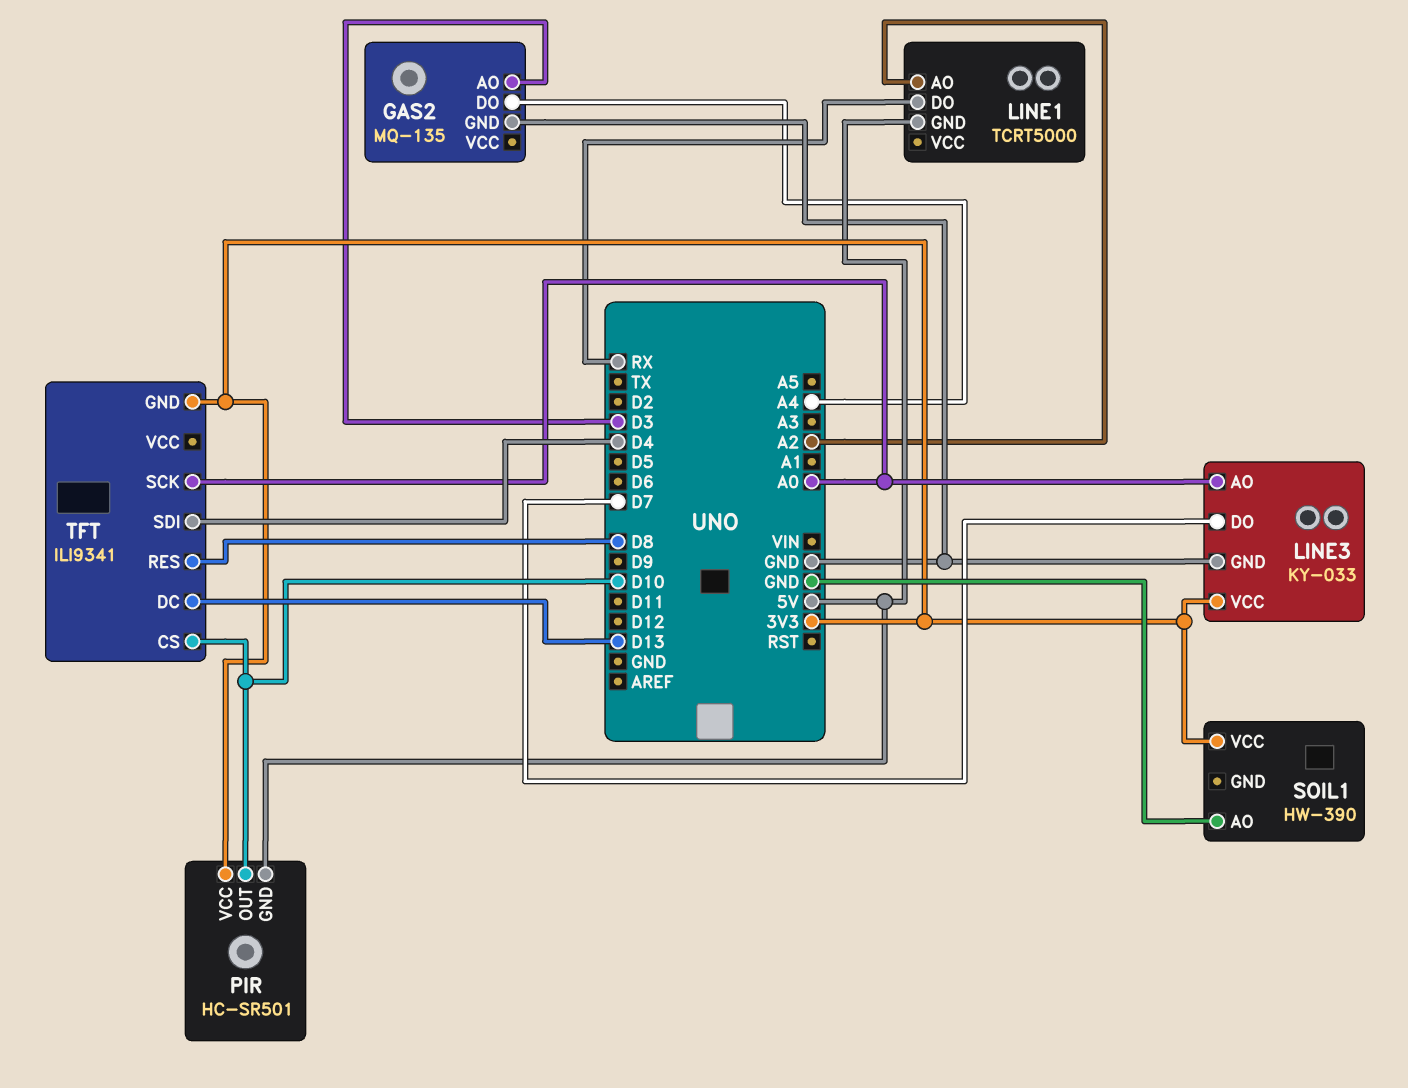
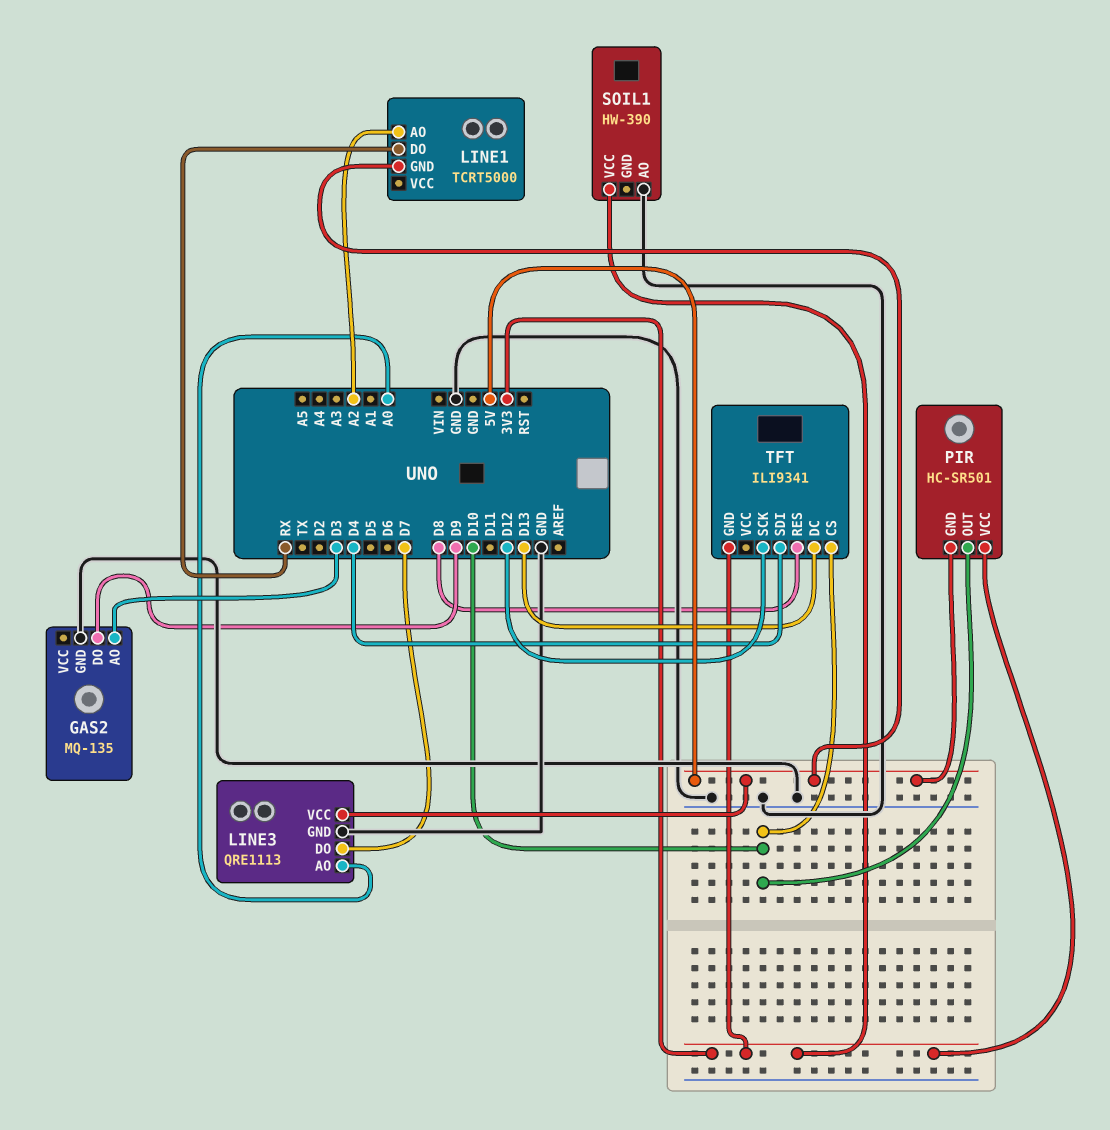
GAS2 pin DO: A4 -> D9
LINE3: KY-033 -> QRE1113
LINE3 pin VCC: 3V3 -> 5V
TFT pin SCK: A0 -> D12

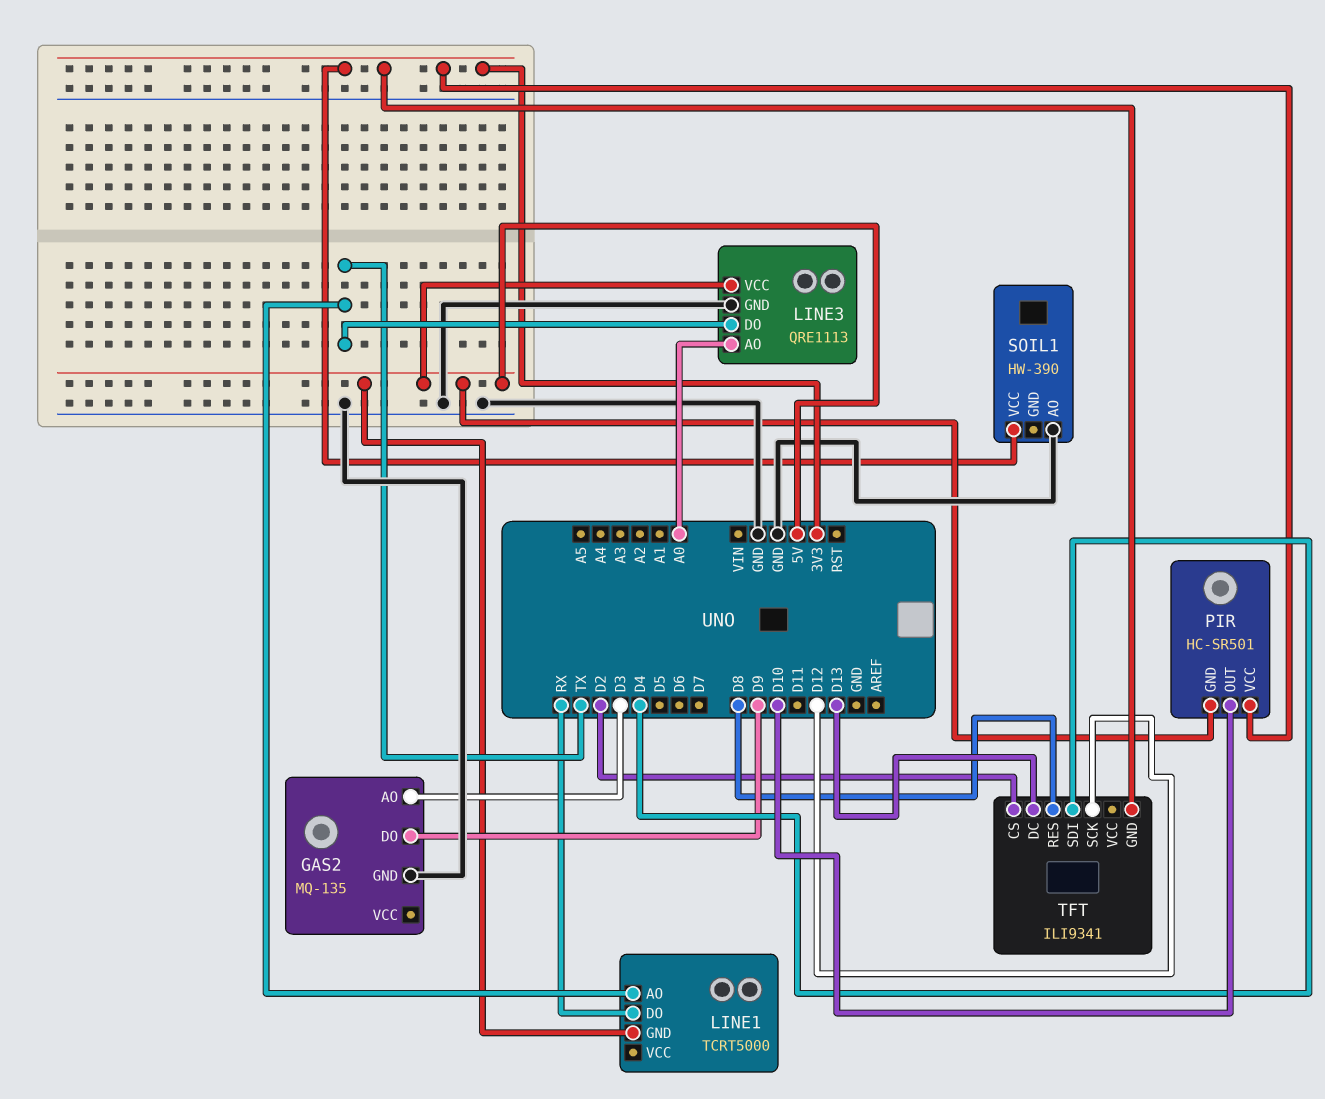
LINE1 pin AO: A2 -> TX
LINE3 pin DO: D7 -> TX
TFT pin CS: D10 -> D2

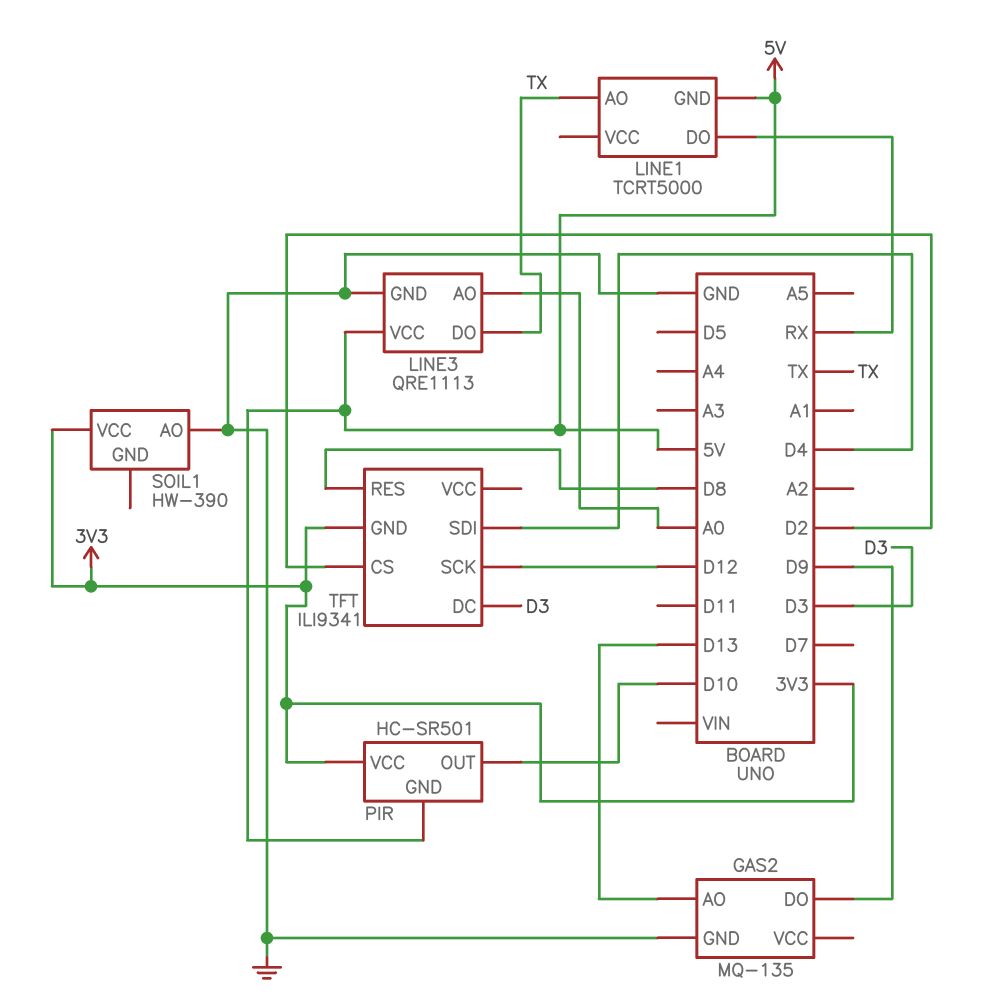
GAS2 pin AO: D3 -> D13
TFT pin DC: D13 -> D3

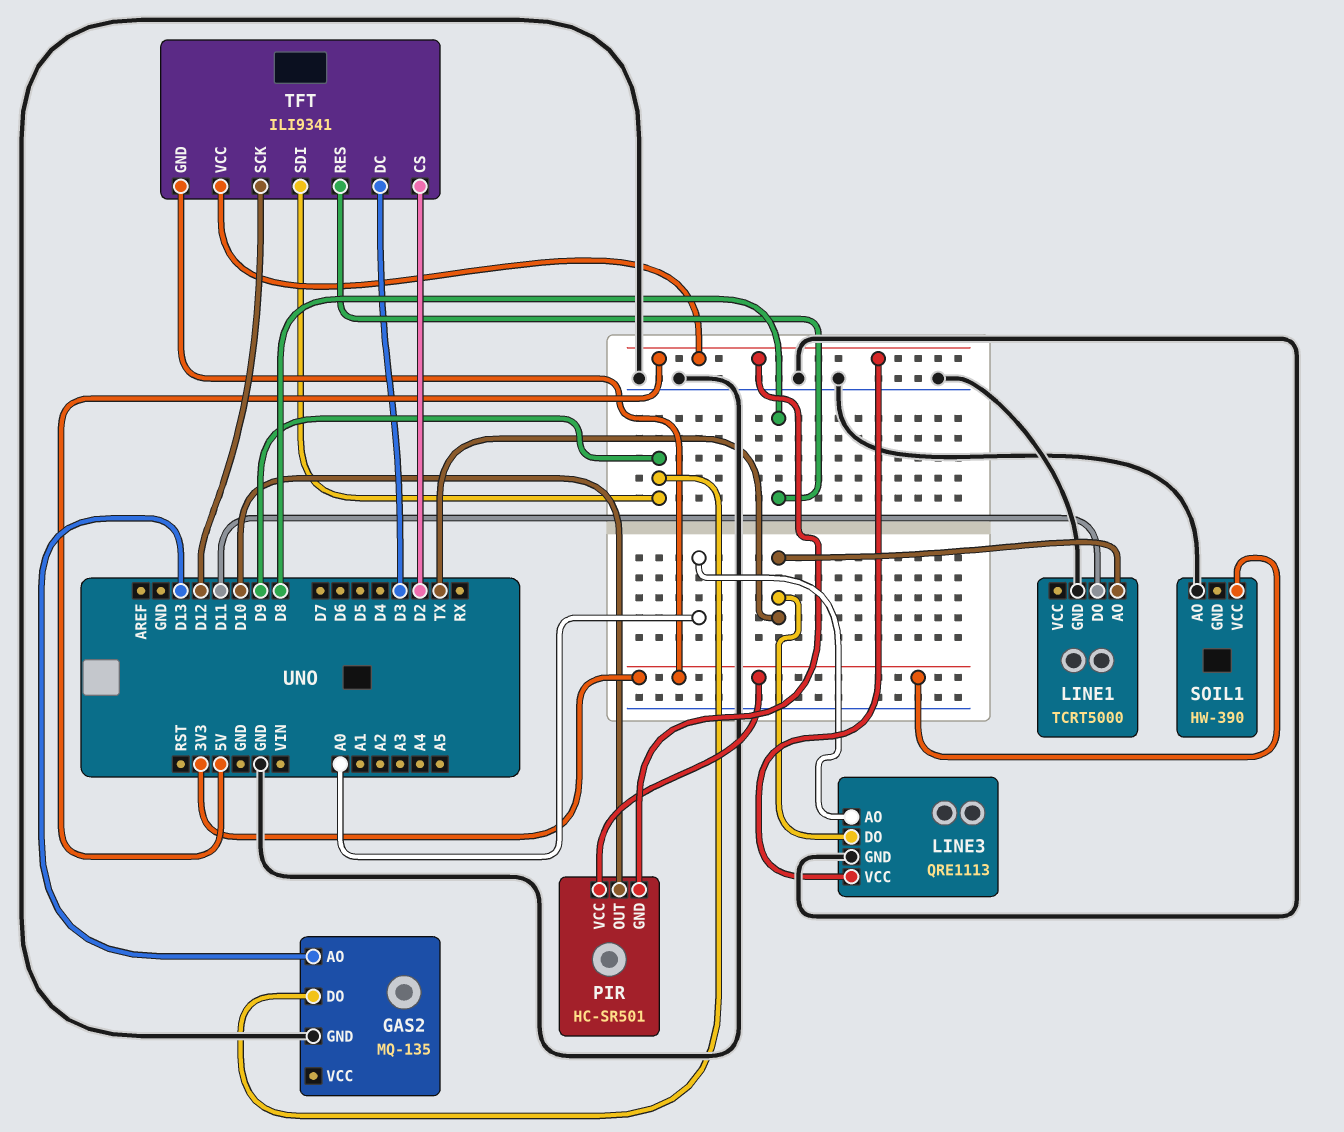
LINE1 pin DO: RX -> D11
LINE1 pin GND: 5V -> GND
TFT pin SDI: D4 -> D9
TFT pin VCC: none -> 5V

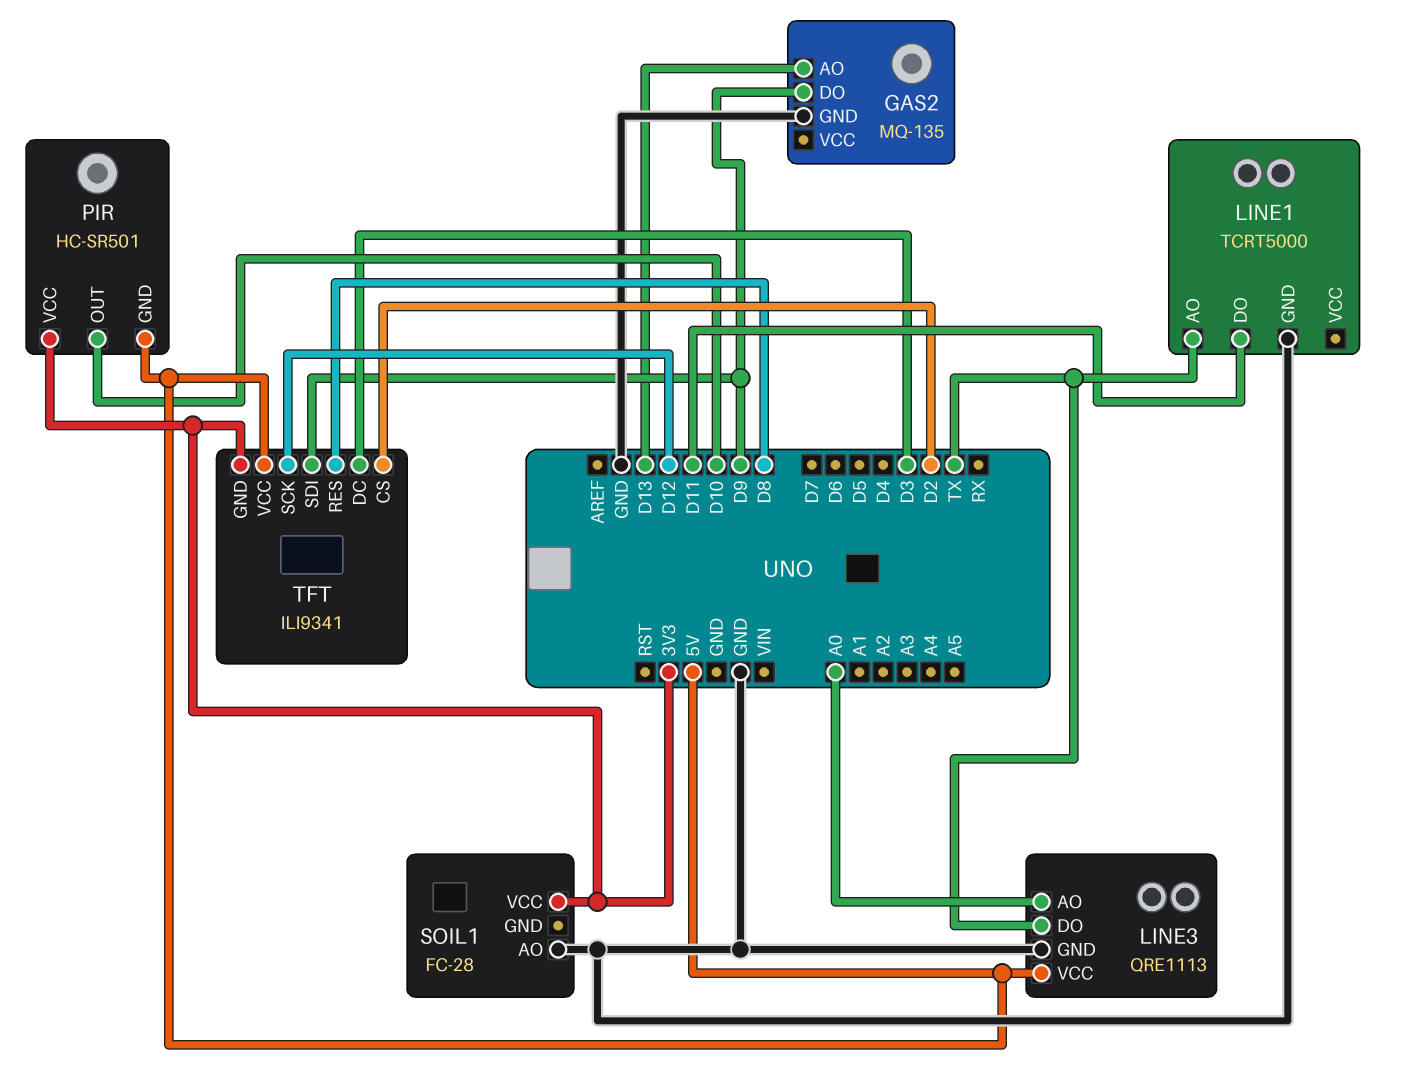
SOIL1: HW-390 -> FC-28

